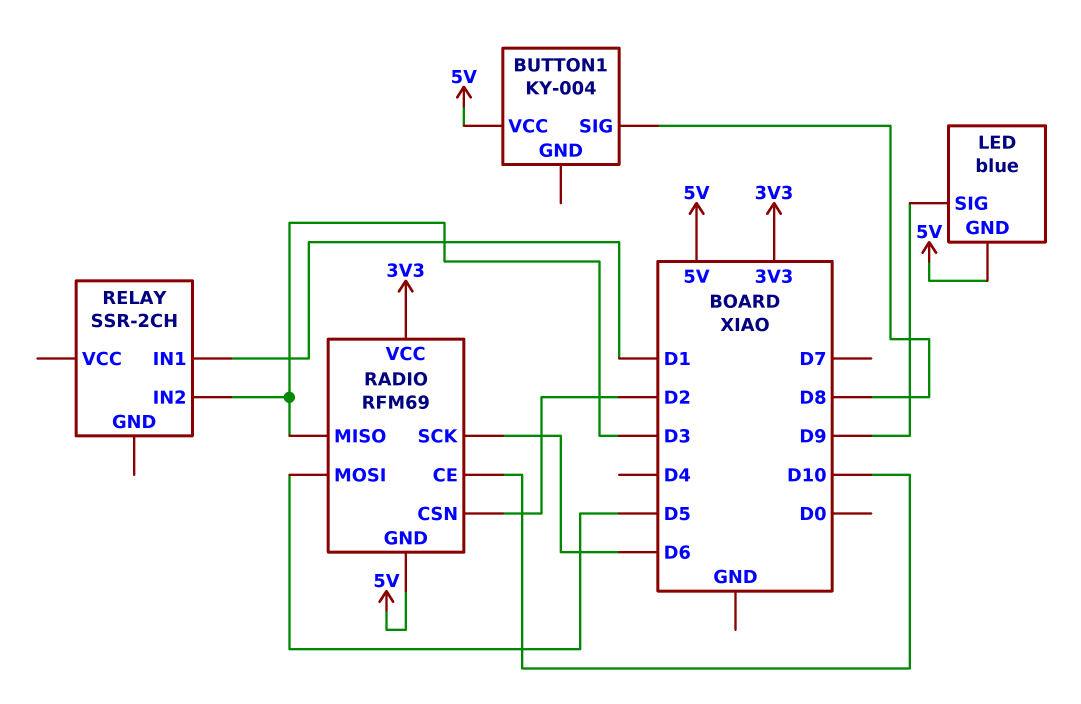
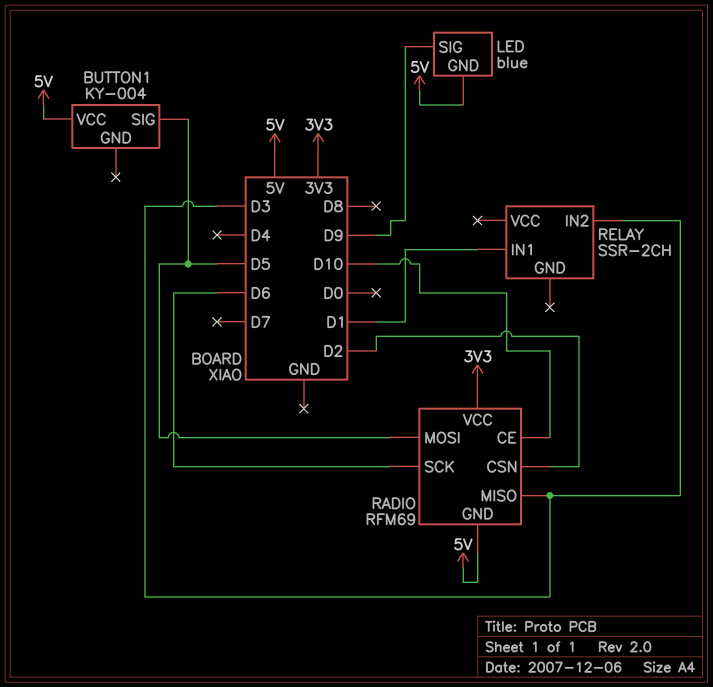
BUTTON1 pin SIG: D8 -> D5

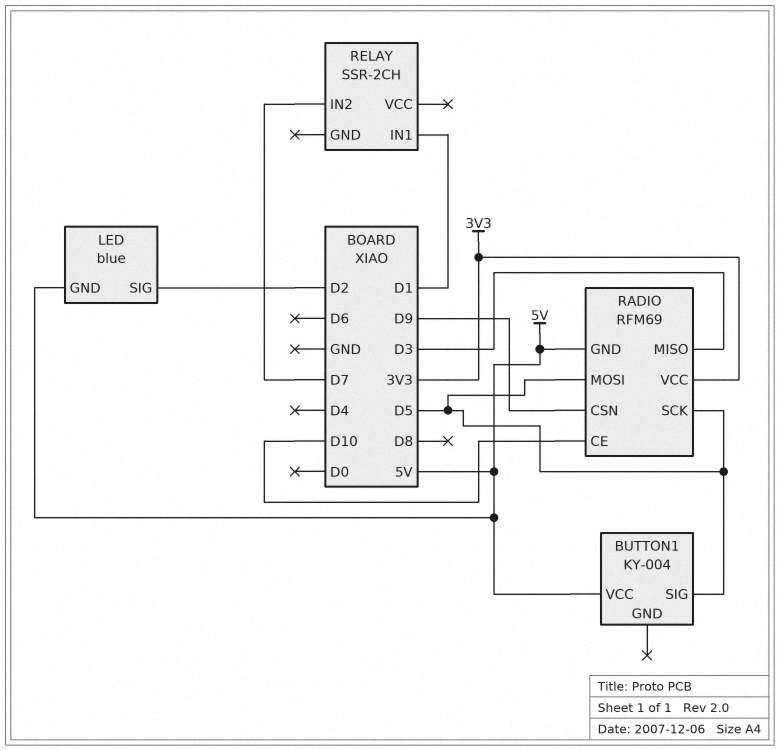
LED pin SIG: D9 -> D2
RADIO pin CSN: D2 -> D9
RADIO pin SCK: D6 -> D5
RELAY pin IN2: D3 -> D7

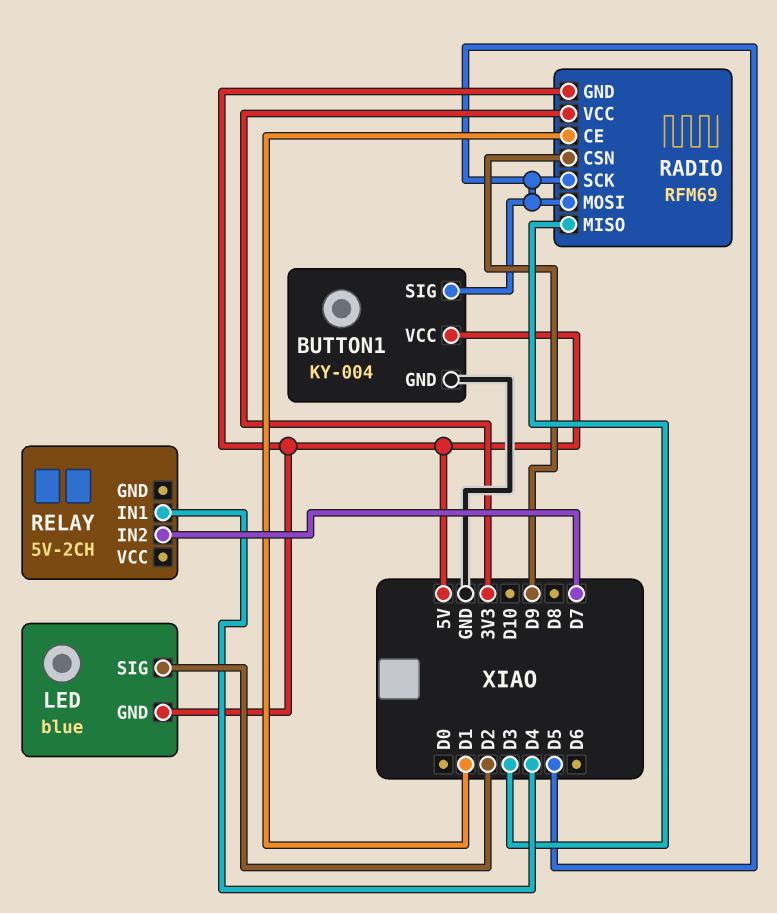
BUTTON1 pin GND: none -> GND
RADIO pin CE: D10 -> D1
RELAY: SSR-2CH -> 5V-2CH
RELAY pin IN1: D1 -> D4

